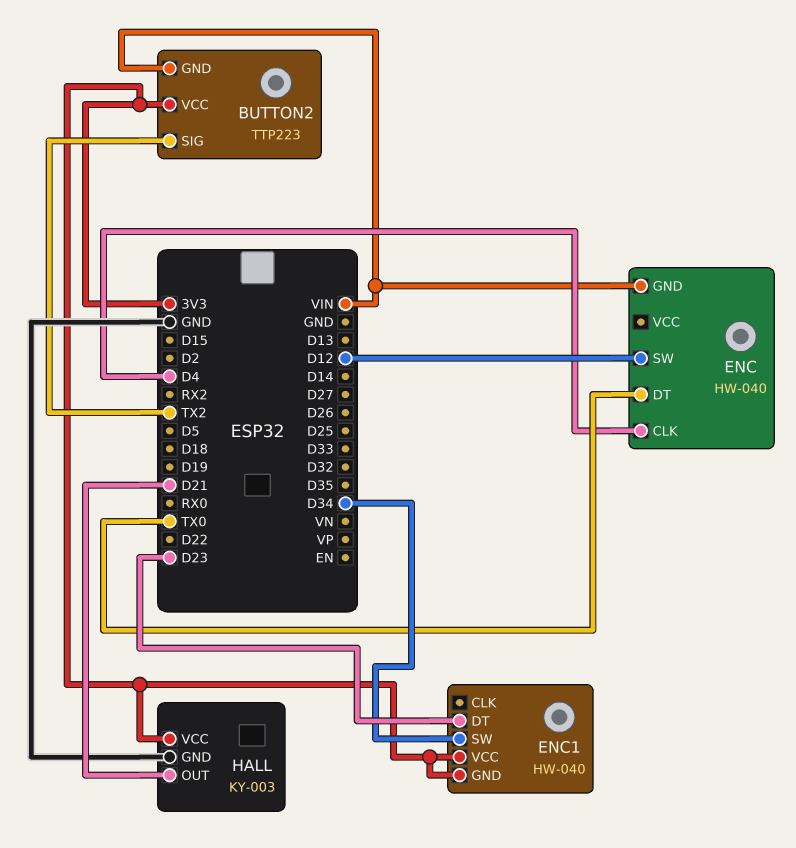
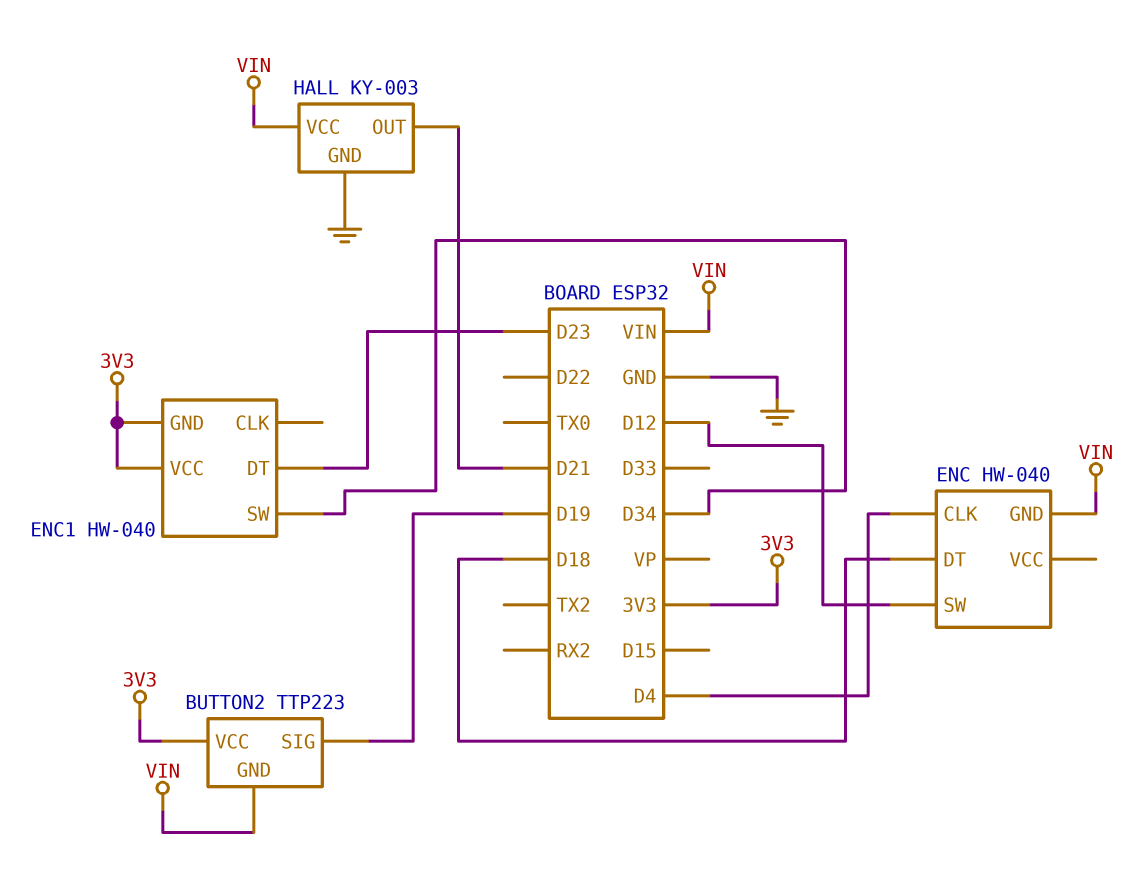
BUTTON2 pin SIG: TX2 -> D19
ENC pin DT: TX0 -> D18
HALL pin VCC: 3V3 -> VIN

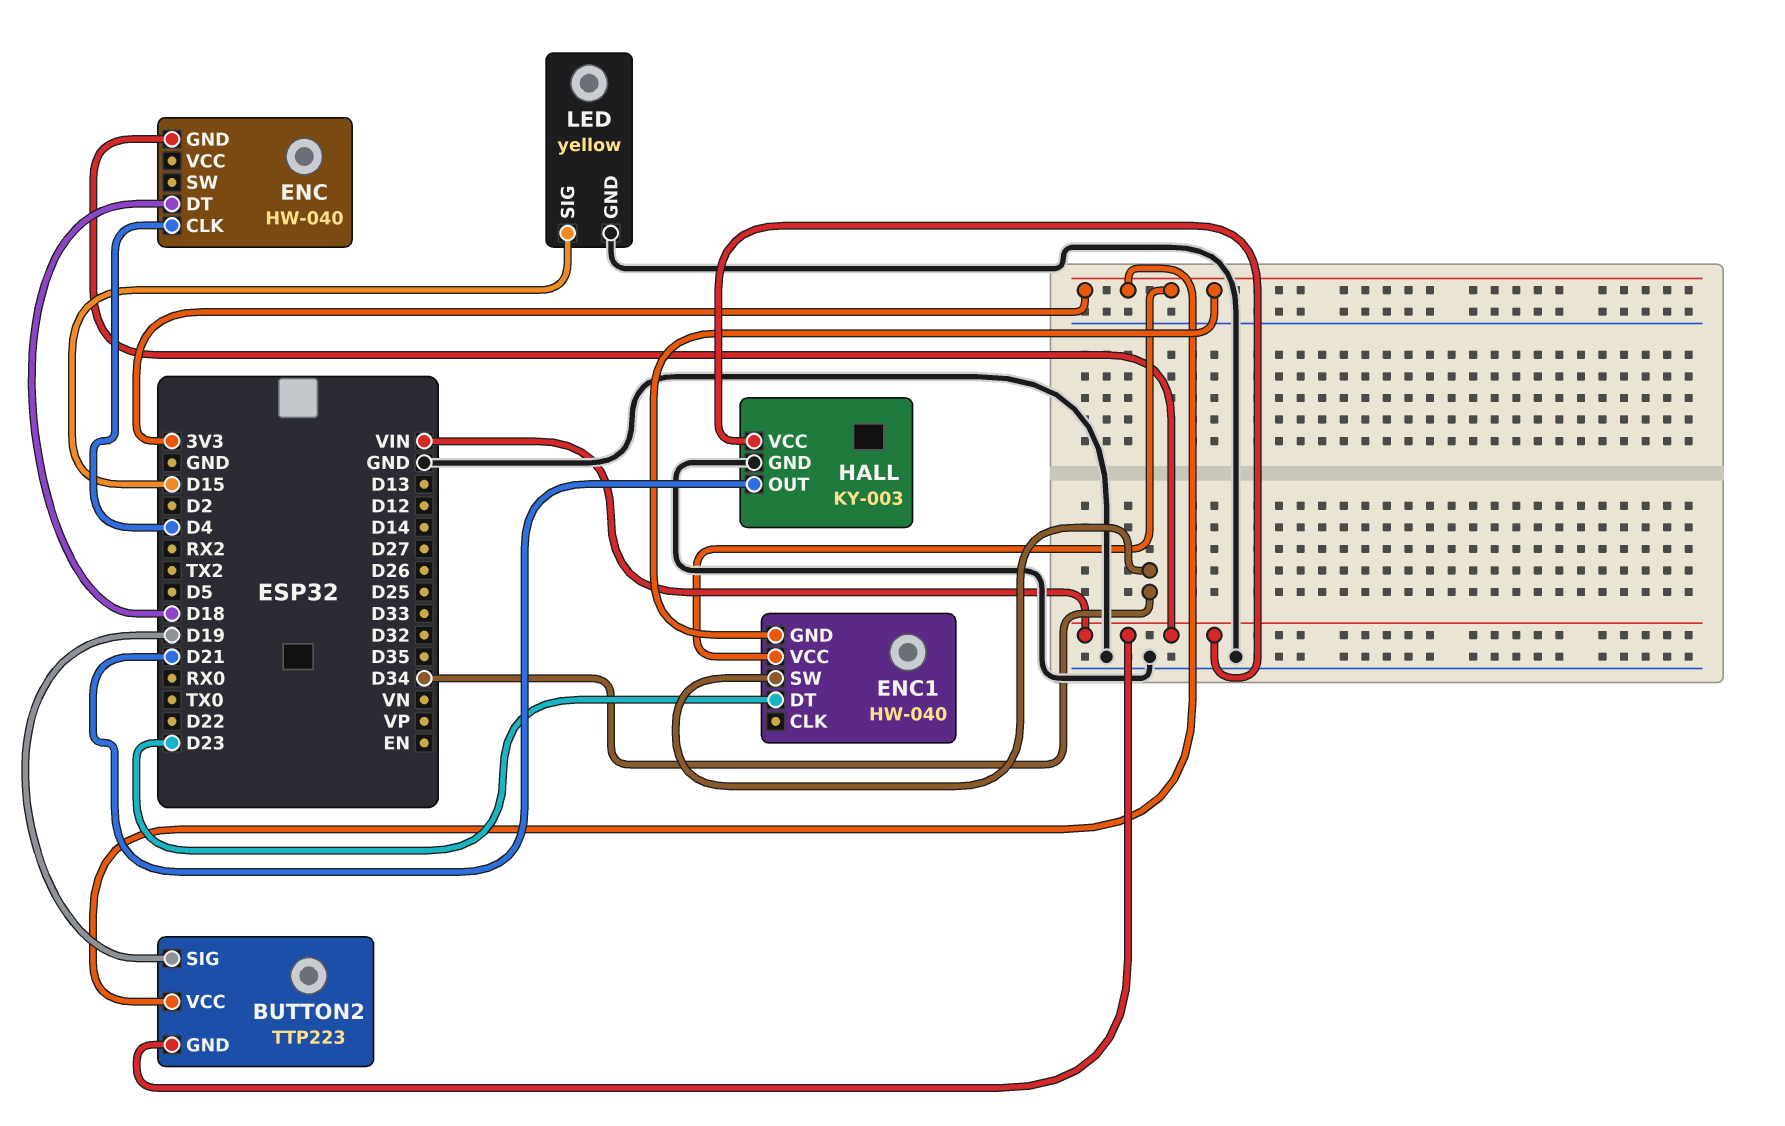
ENC pin SW: D12 -> none
LED: none -> yellow
LED pin GND: none -> GND
LED pin SIG: none -> D15

